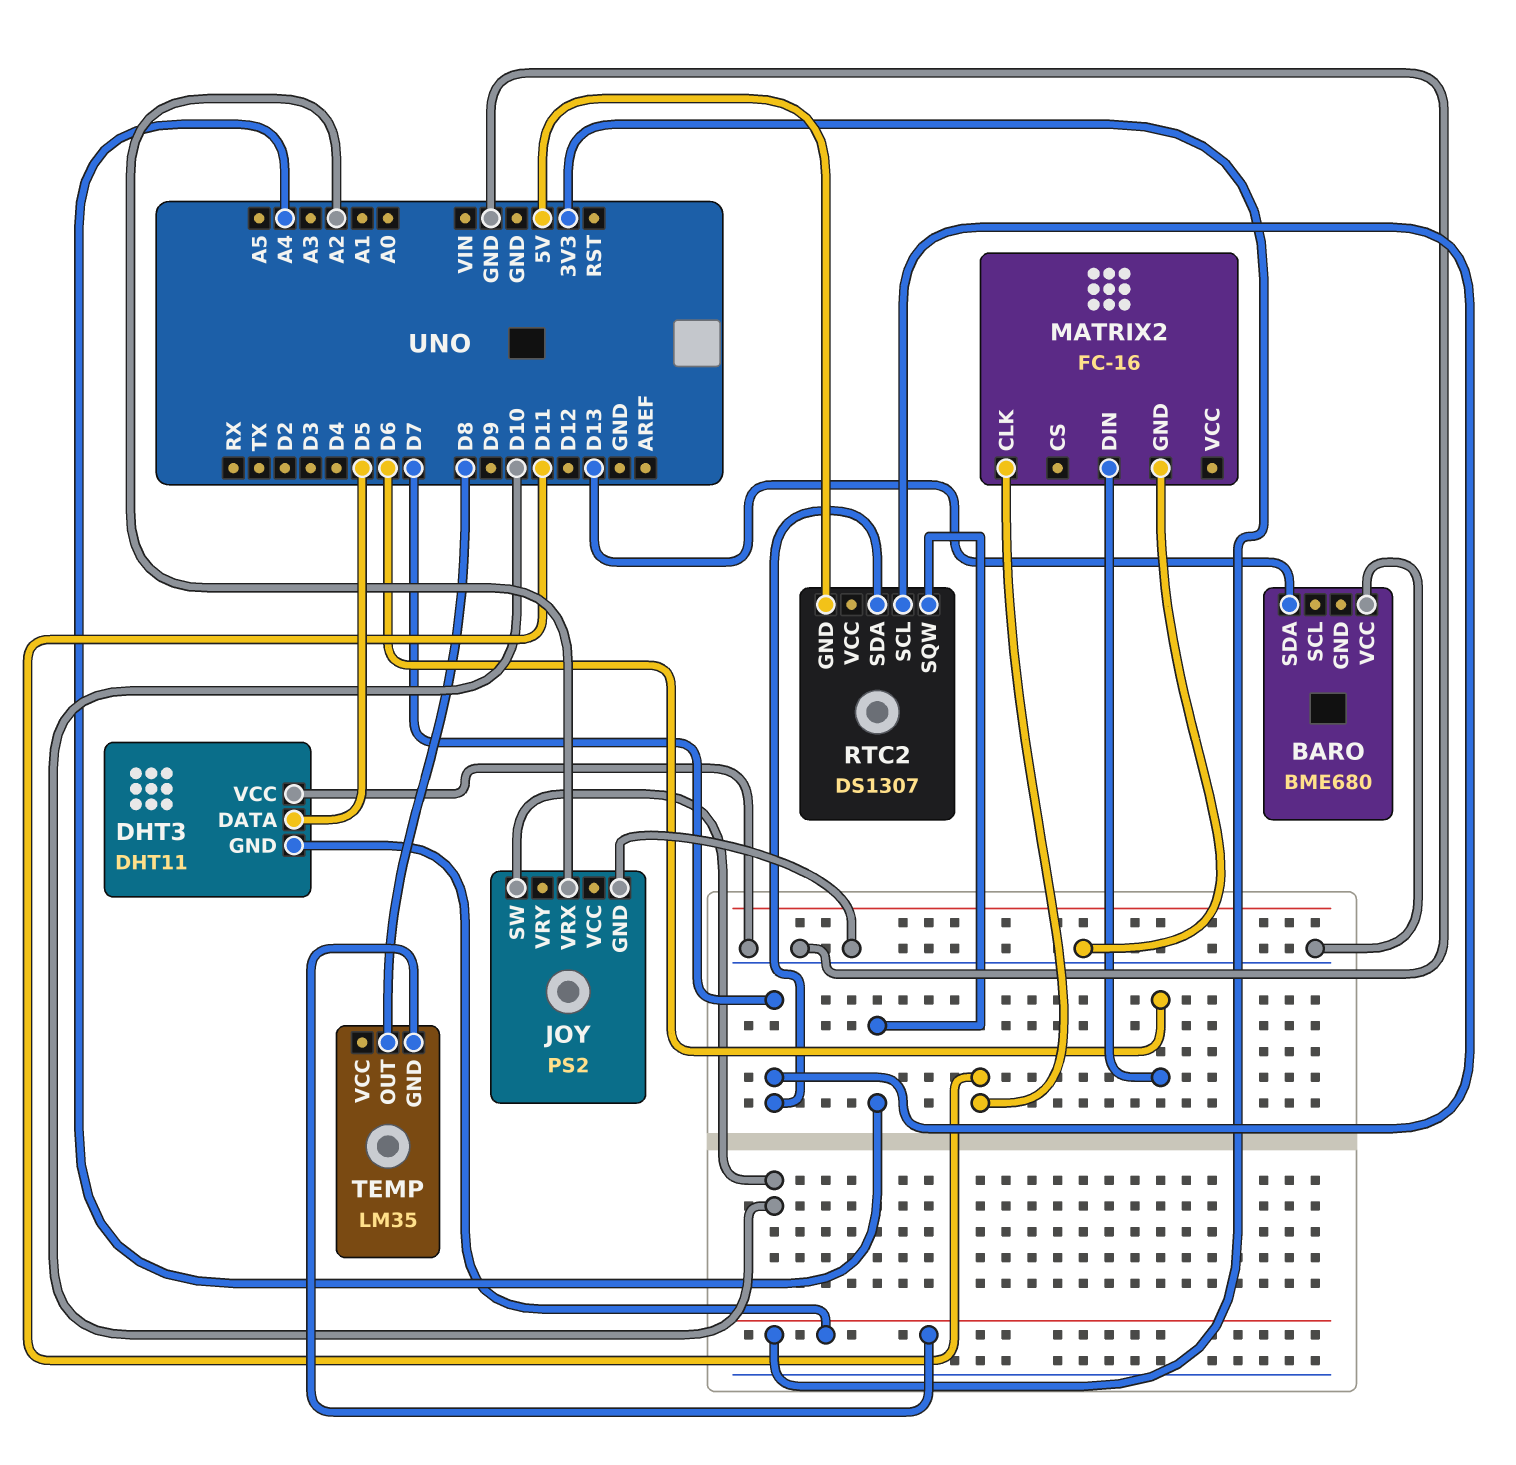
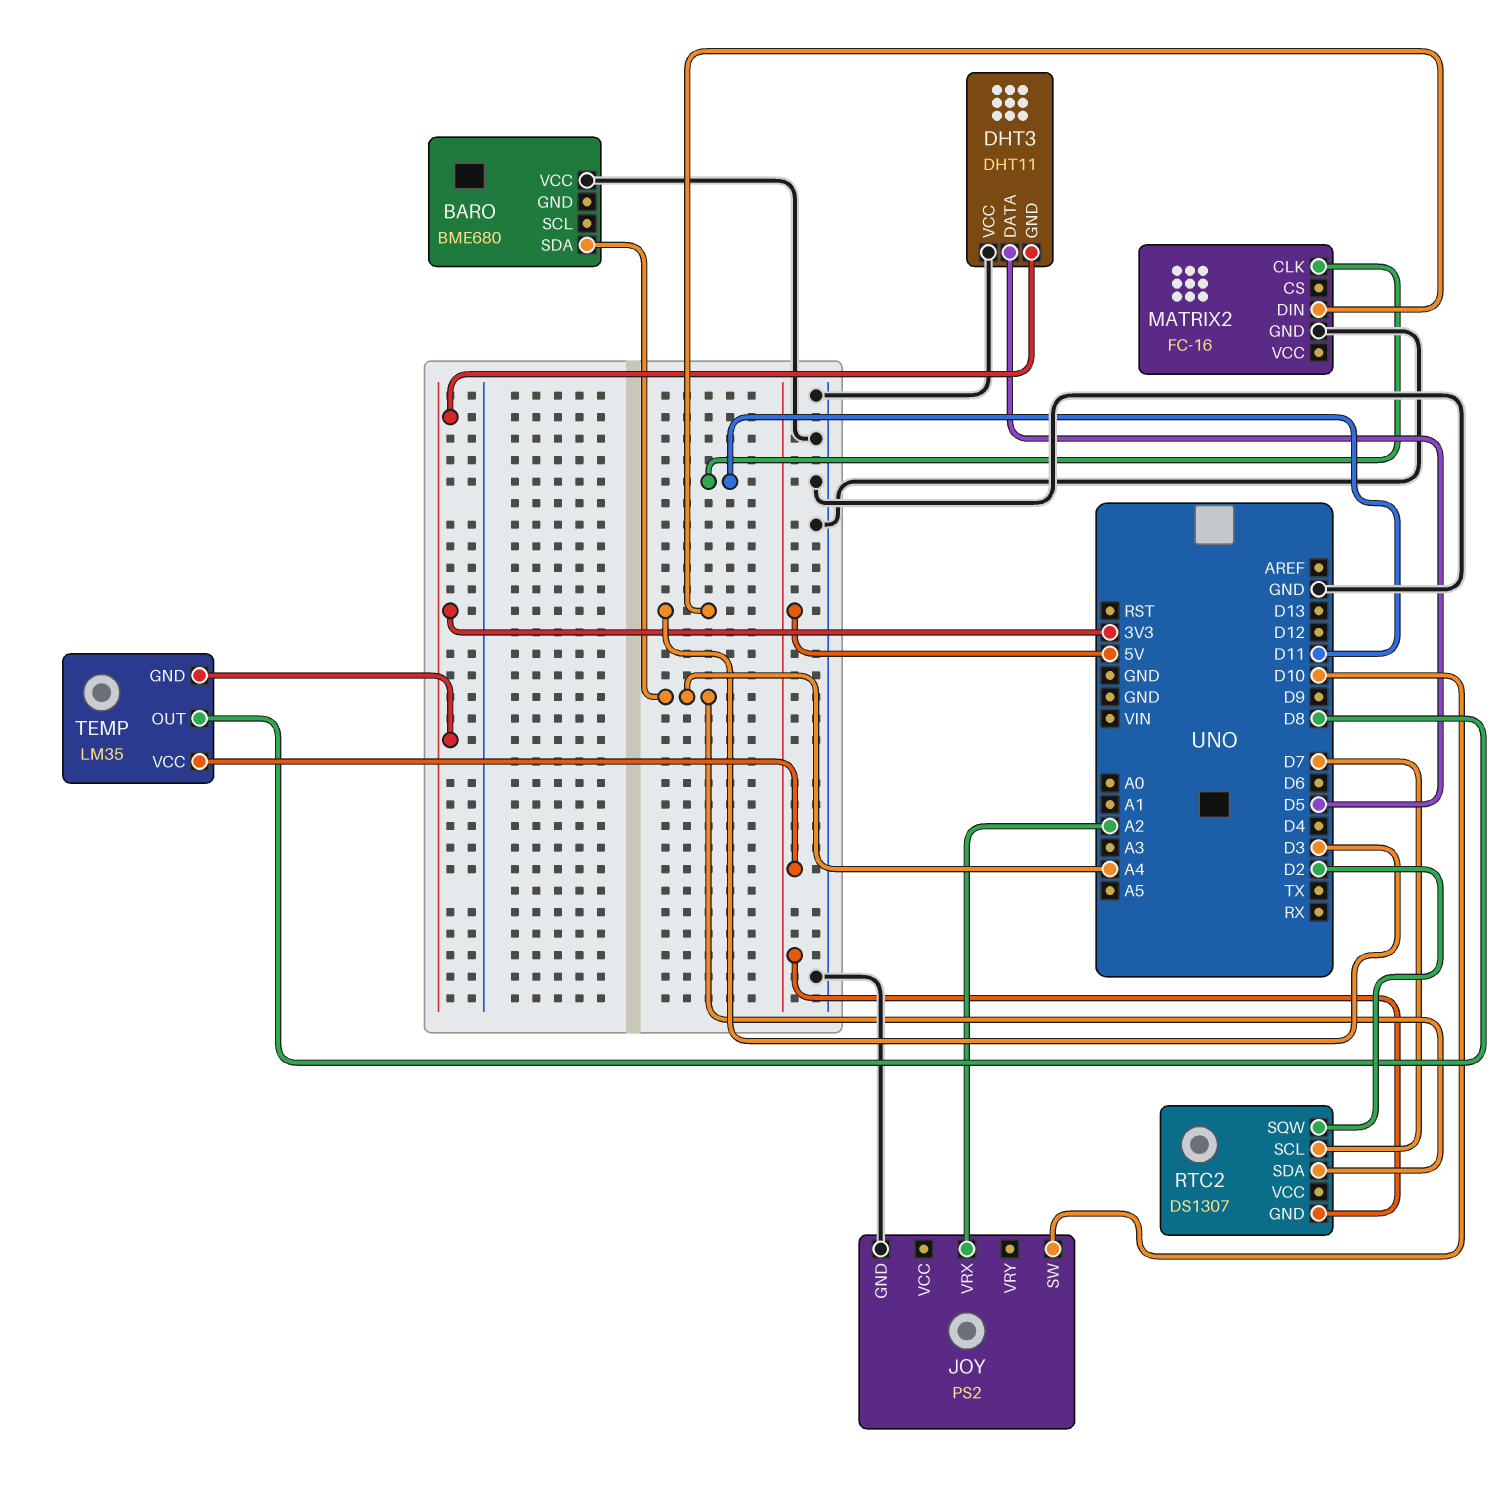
BARO pin SDA: D13 -> A4
MATRIX2 pin DIN: D6 -> D3
RTC2 pin SDA: D7 -> A4
RTC2 pin SQW: A4 -> D2
TEMP pin VCC: none -> 5V

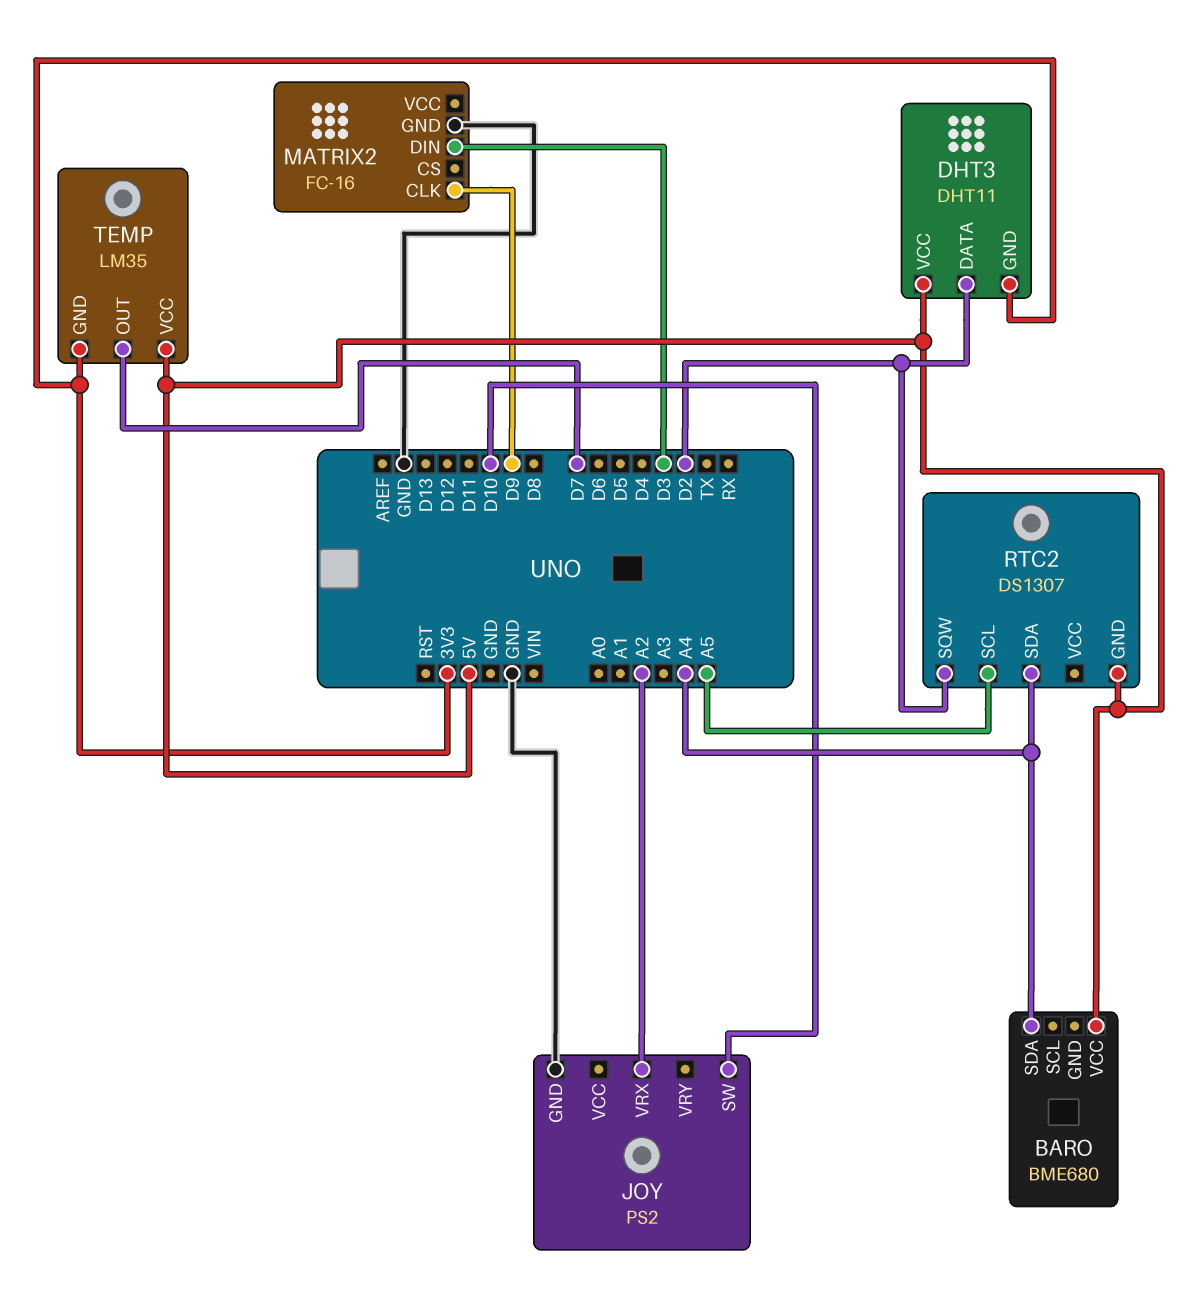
BARO pin VCC: GND -> 5V
DHT3 pin DATA: D5 -> D2
DHT3 pin VCC: GND -> 5V
MATRIX2 pin CLK: D11 -> D9
RTC2 pin SCL: D7 -> A5
TEMP pin OUT: D8 -> D7

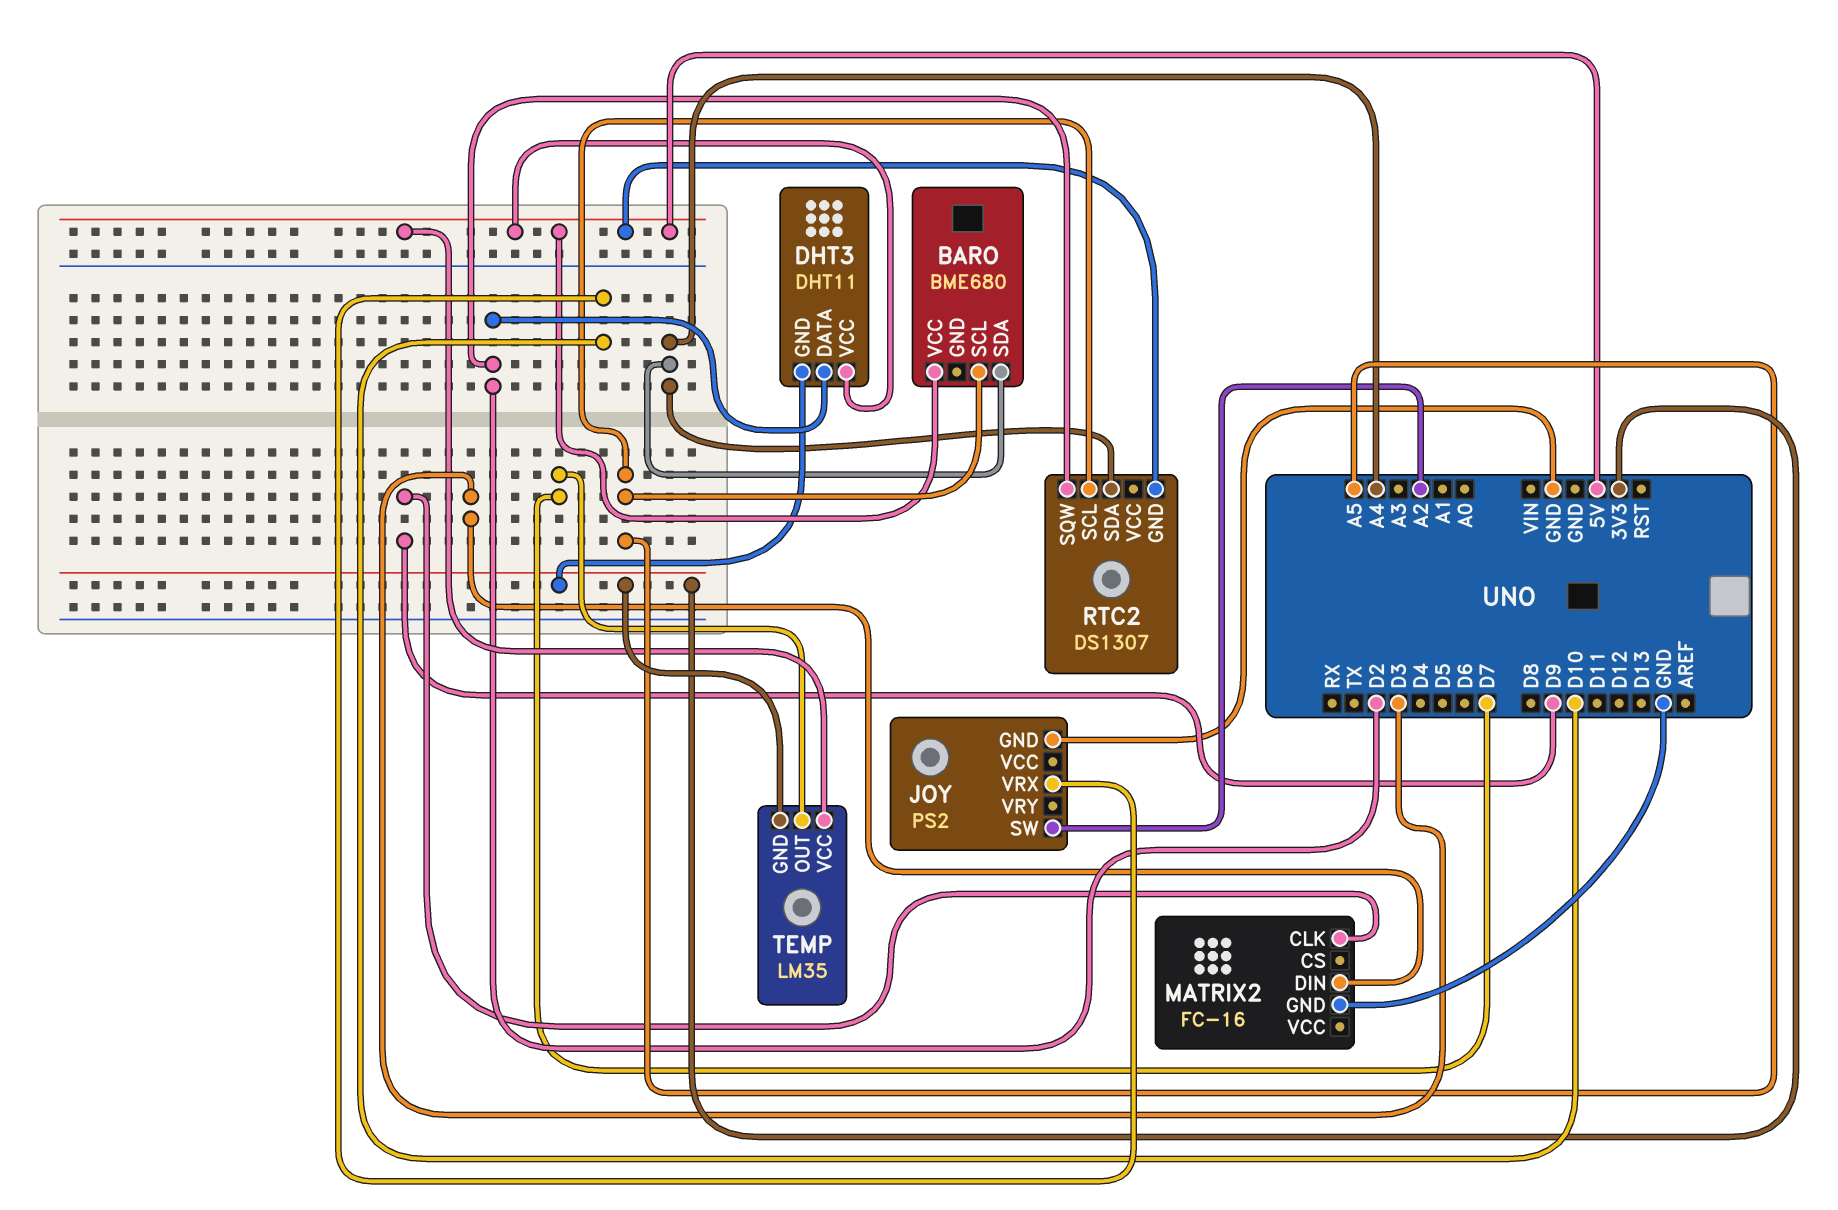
BARO pin SCL: none -> A5
JOY pin SW: D10 -> A2
JOY pin VRX: A2 -> D10

